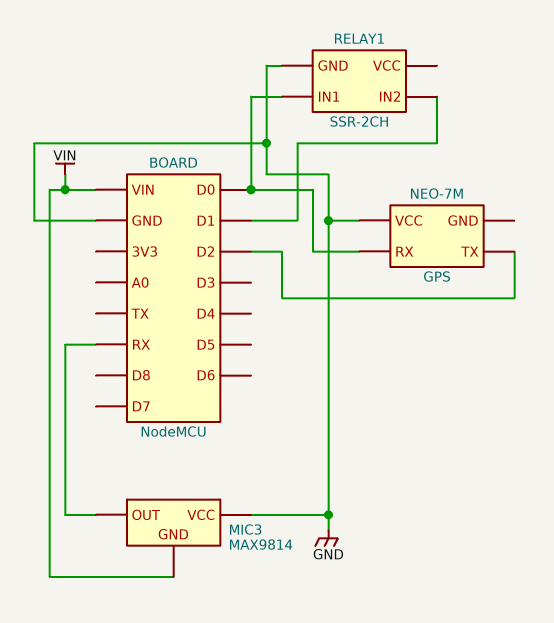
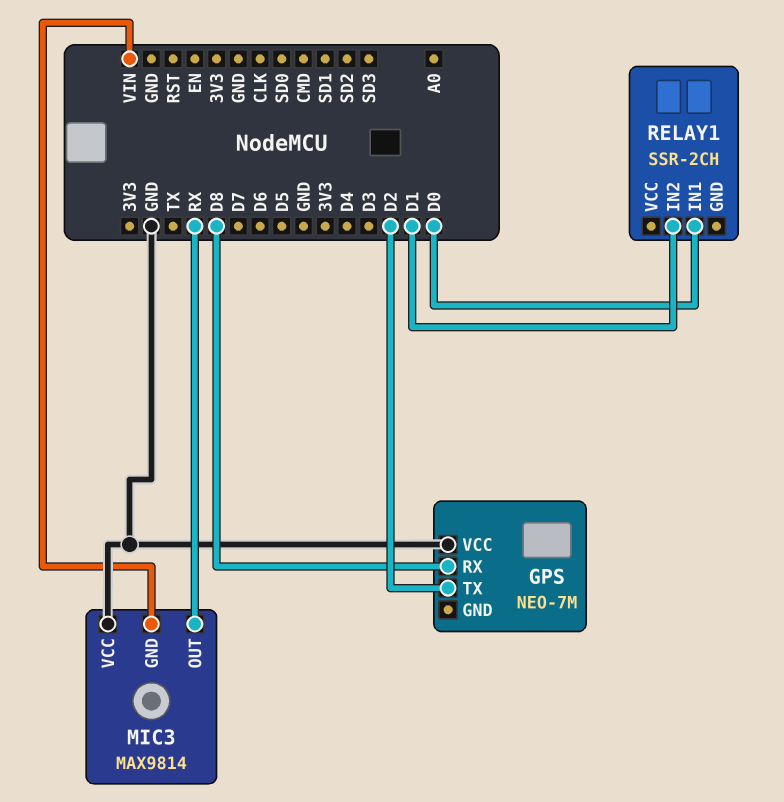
GPS pin RX: D0 -> D8
RELAY1 pin GND: GND -> none

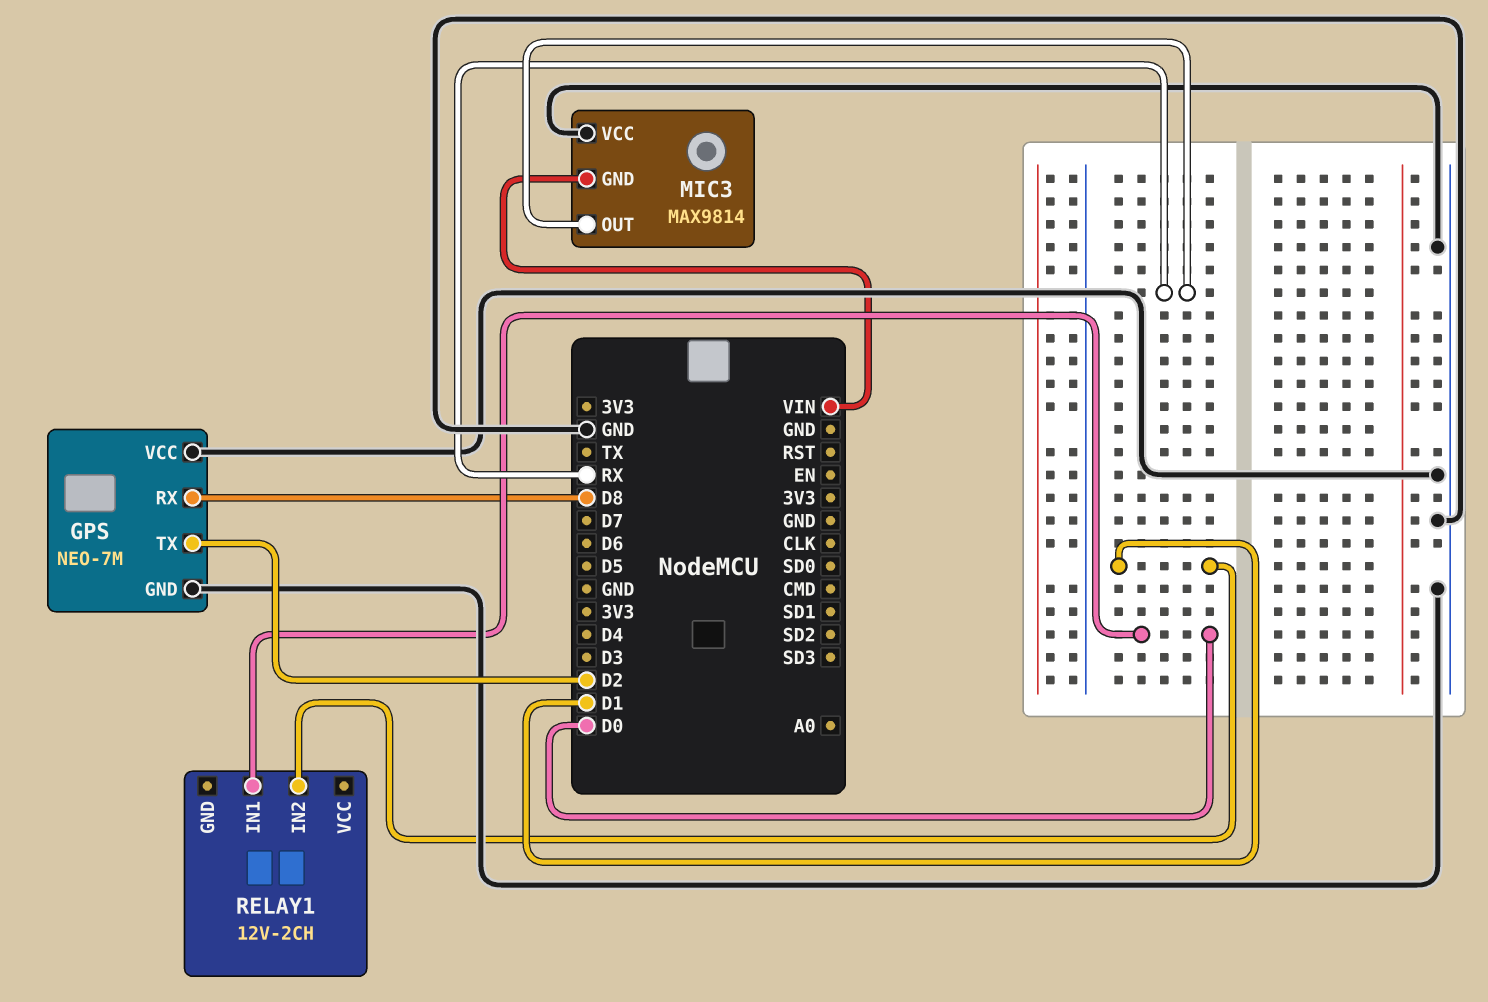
GPS pin GND: none -> GND
RELAY1: SSR-2CH -> 12V-2CH

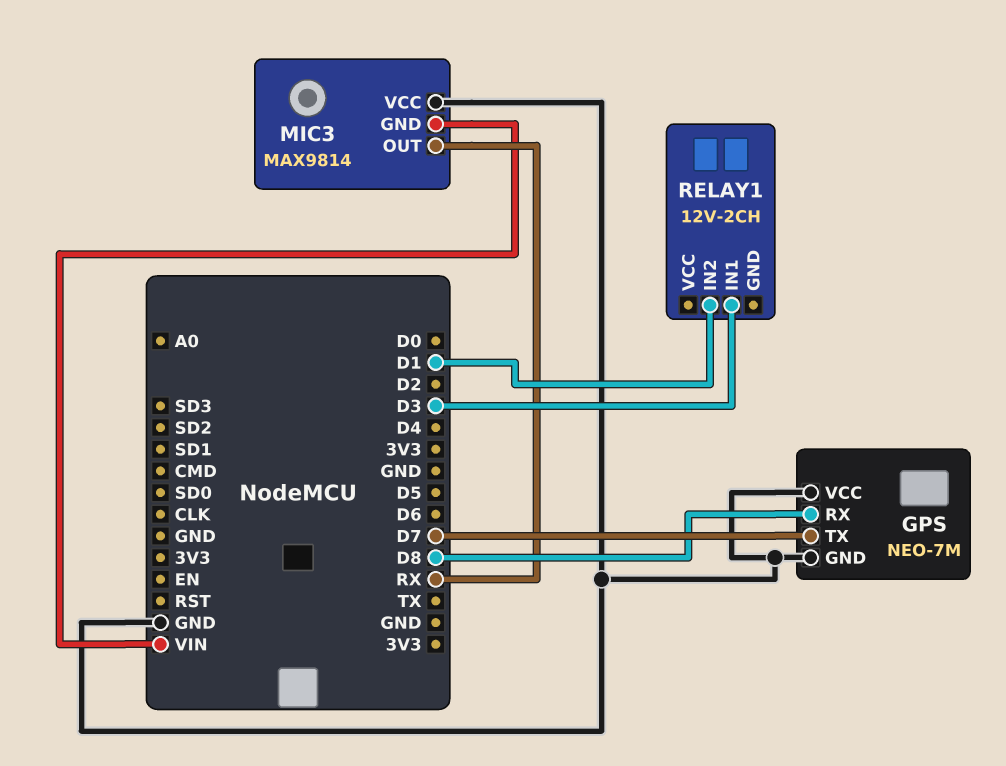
GPS pin TX: D2 -> D7
RELAY1 pin IN1: D0 -> D3

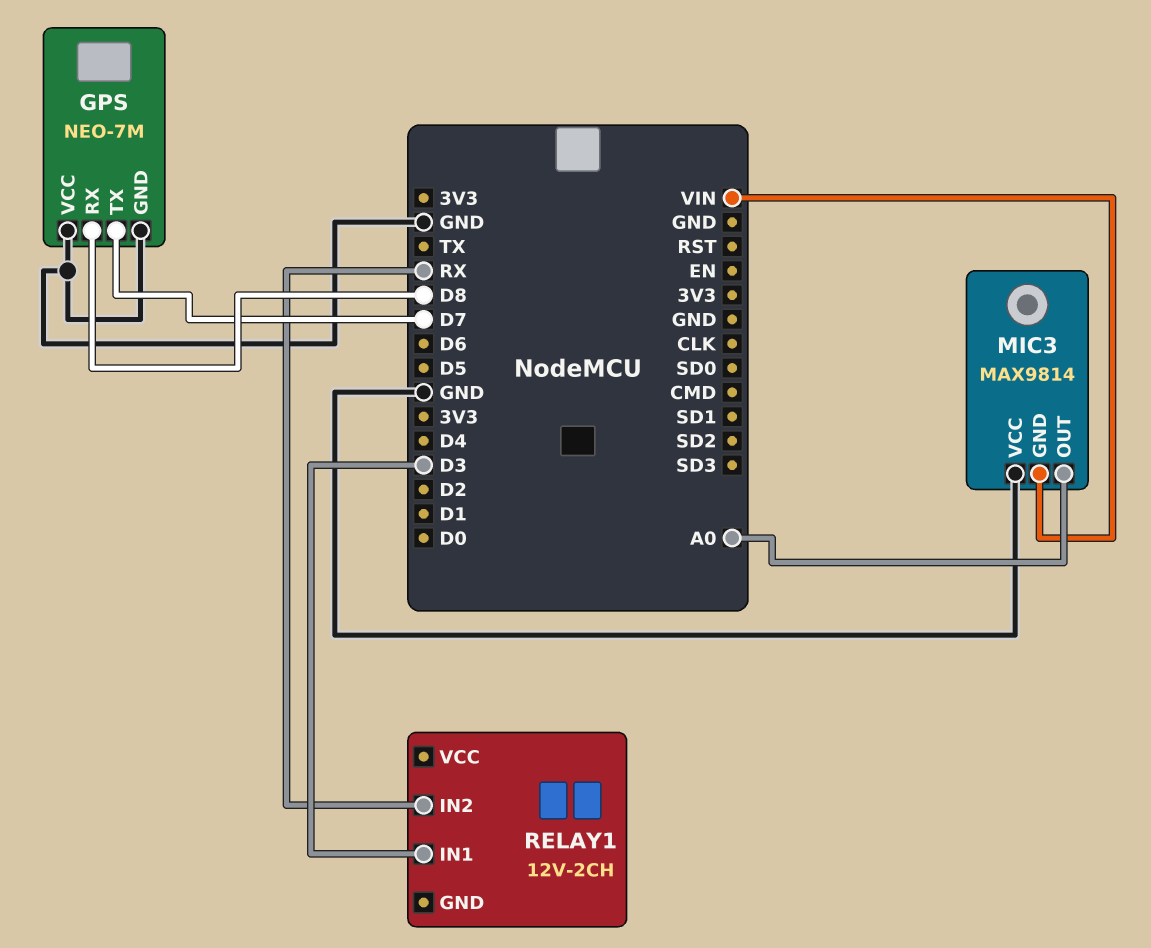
MIC3 pin OUT: RX -> A0
RELAY1 pin IN2: D1 -> RX

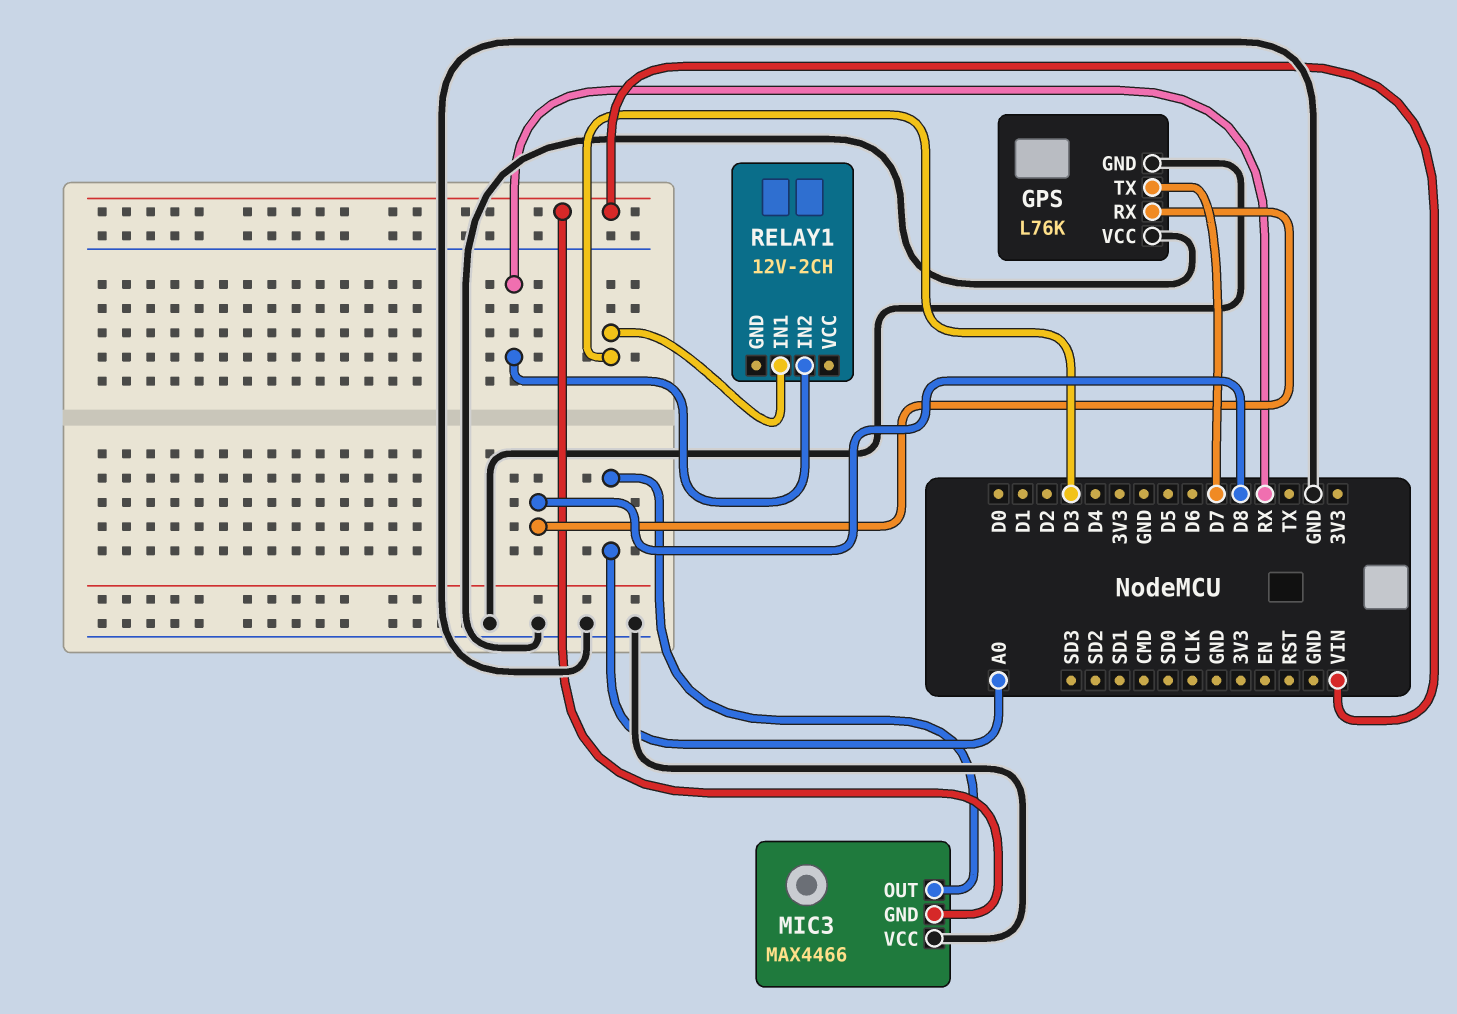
GPS: NEO-7M -> L76K
MIC3: MAX9814 -> MAX4466

